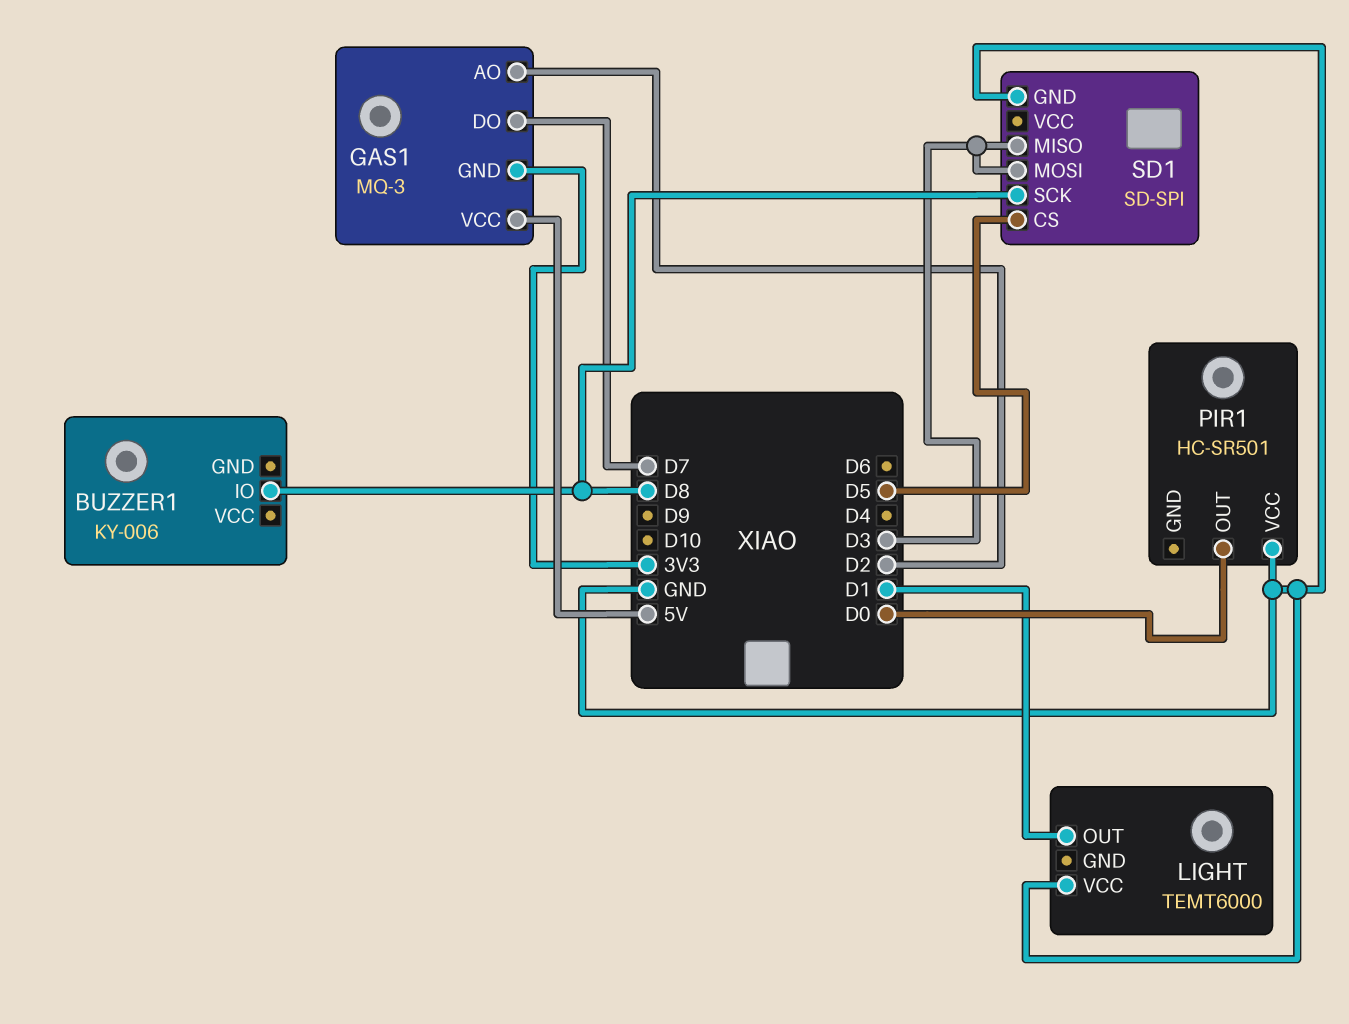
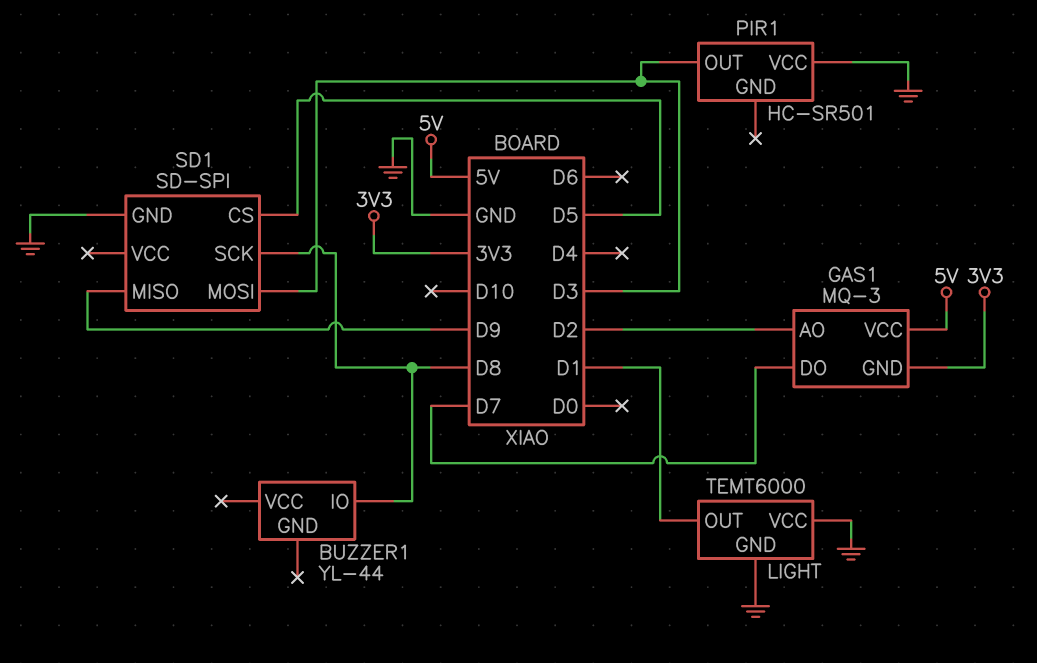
BUZZER1: KY-006 -> YL-44
LIGHT pin GND: none -> GND
PIR1 pin OUT: D0 -> D3
SD1 pin MISO: D3 -> D9

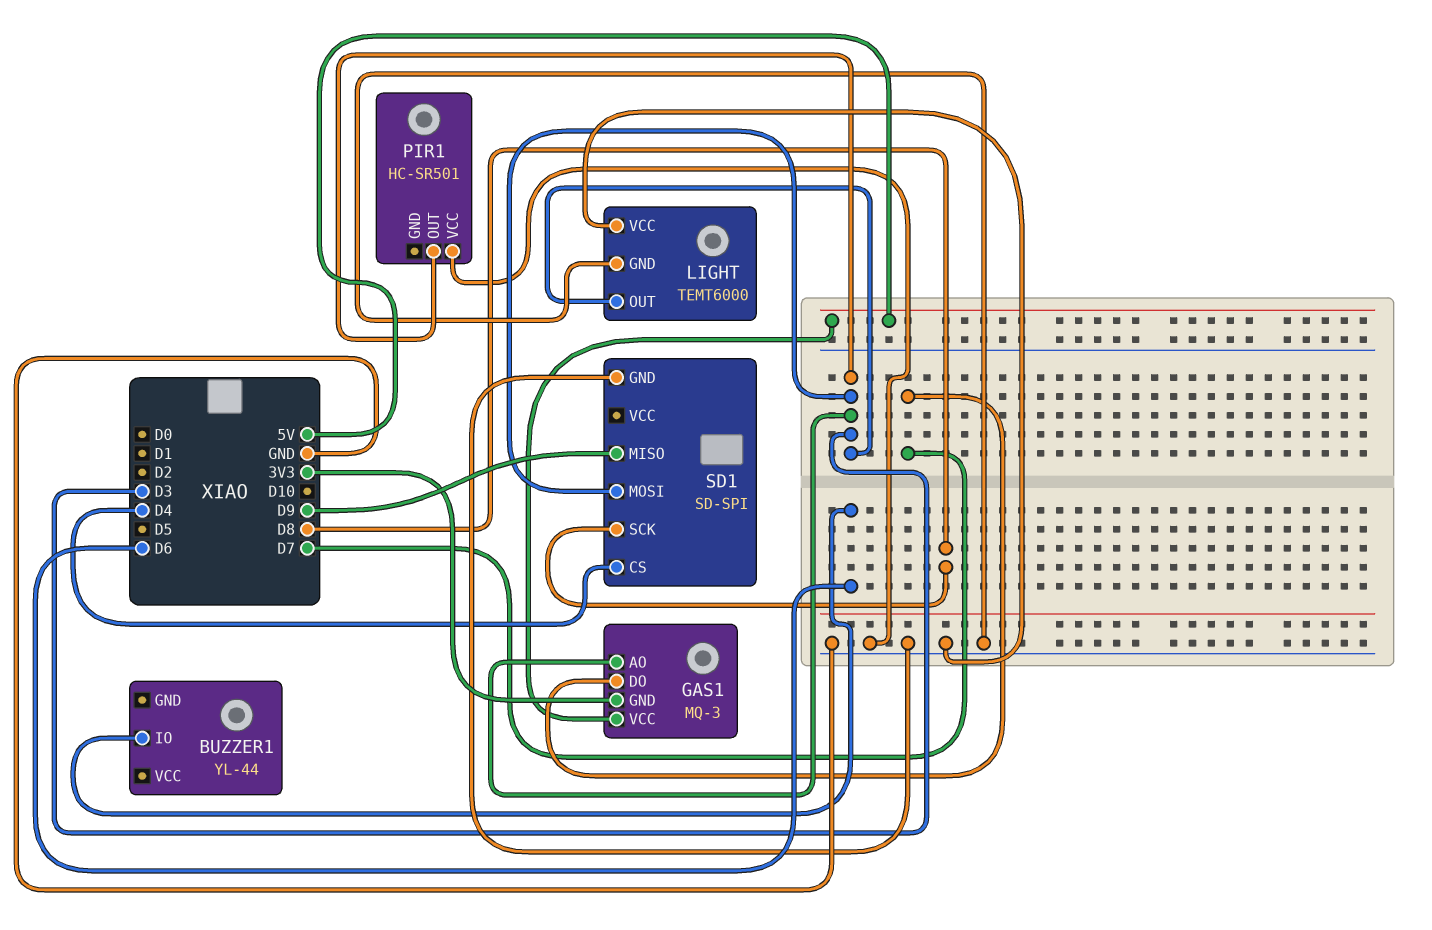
BUZZER1 pin IO: D8 -> D6
GAS1 pin AO: D2 -> D3
LIGHT pin OUT: D1 -> D3
SD1 pin CS: D5 -> D4

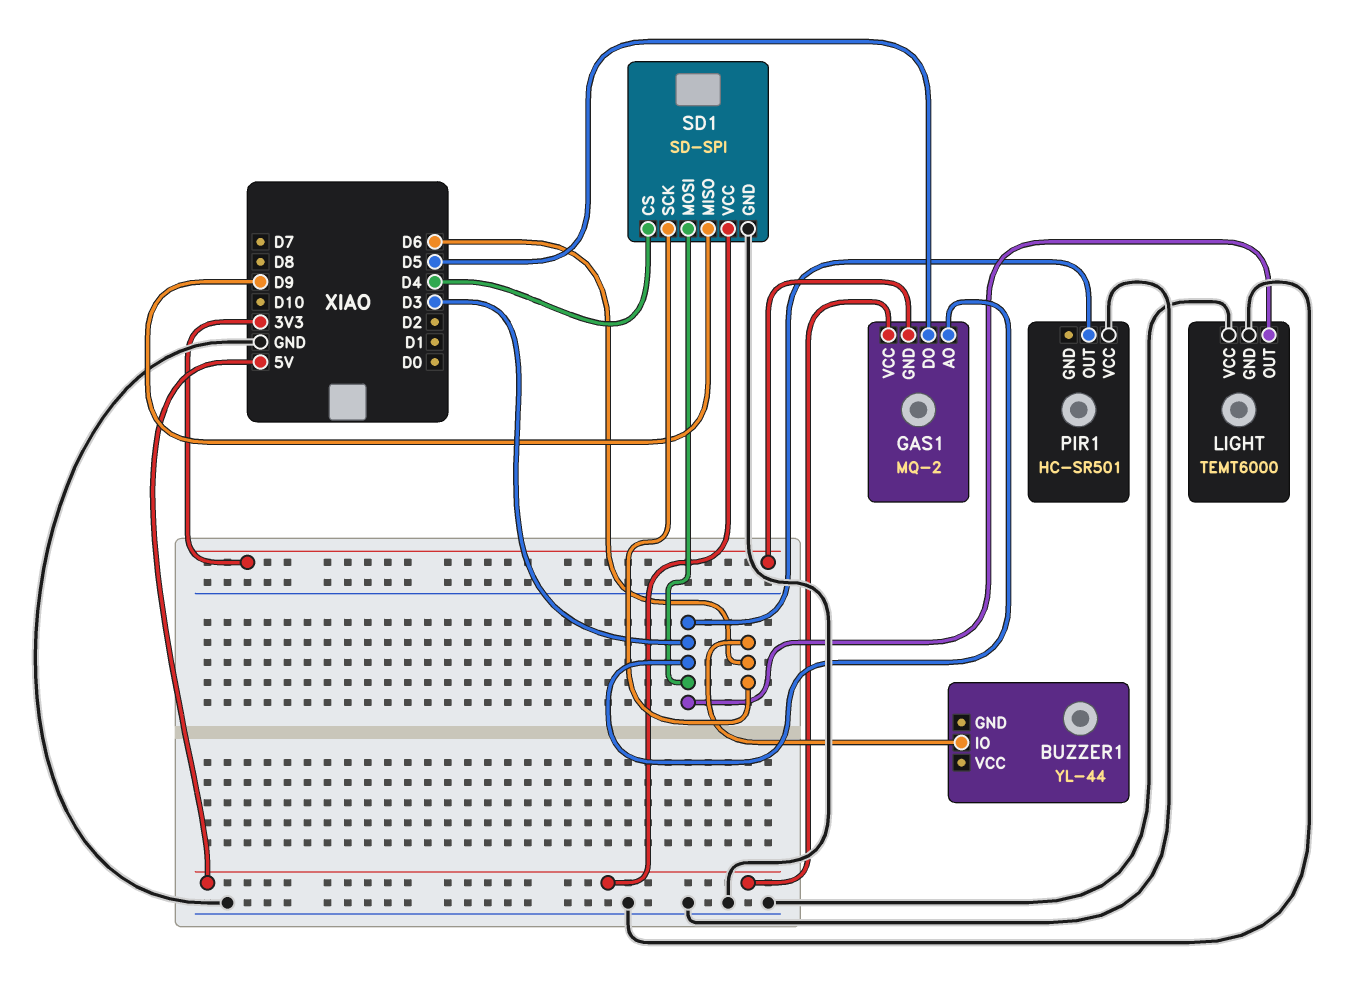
GAS1: MQ-3 -> MQ-2
GAS1 pin DO: D7 -> D5
SD1 pin SCK: D8 -> D6
SD1 pin VCC: none -> 5V

